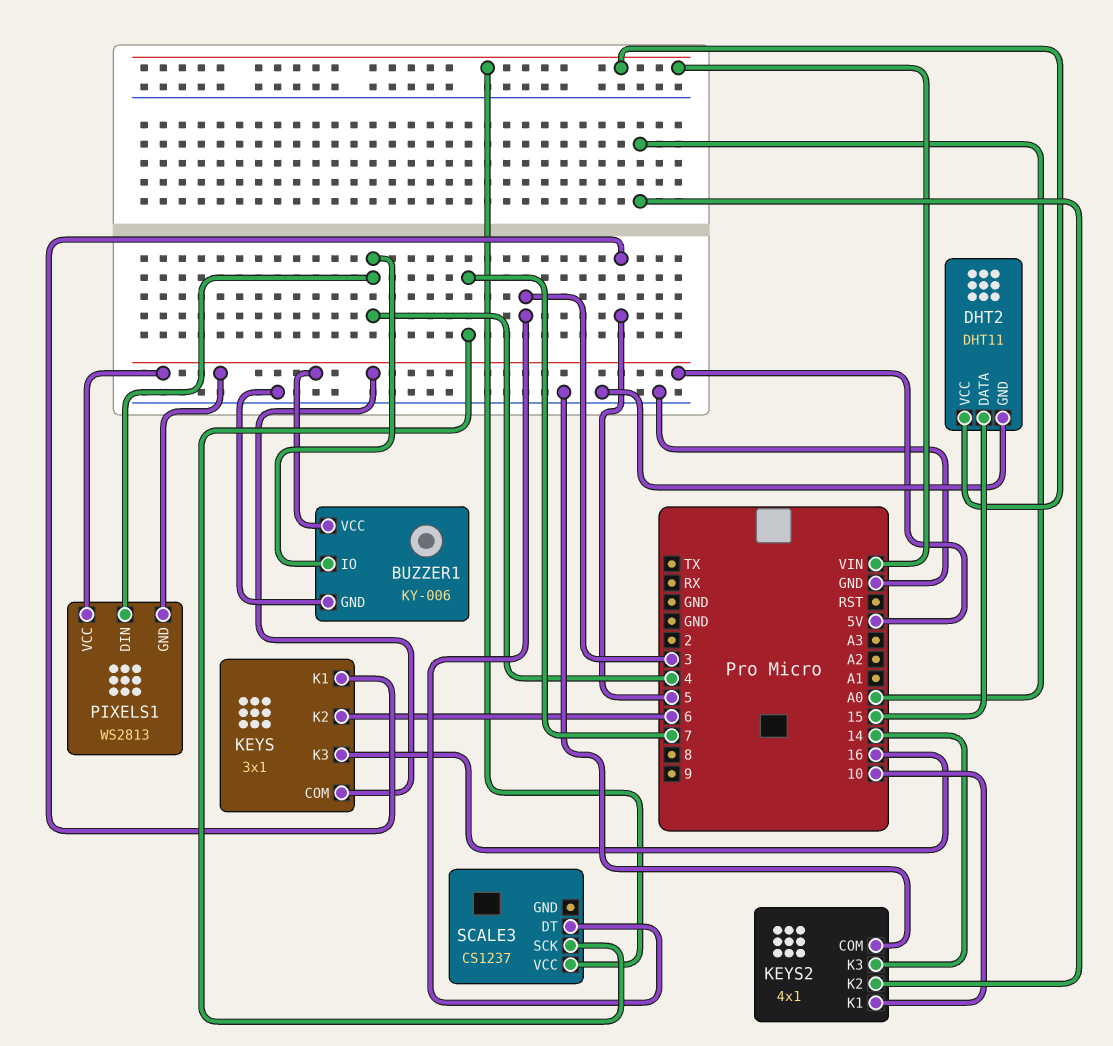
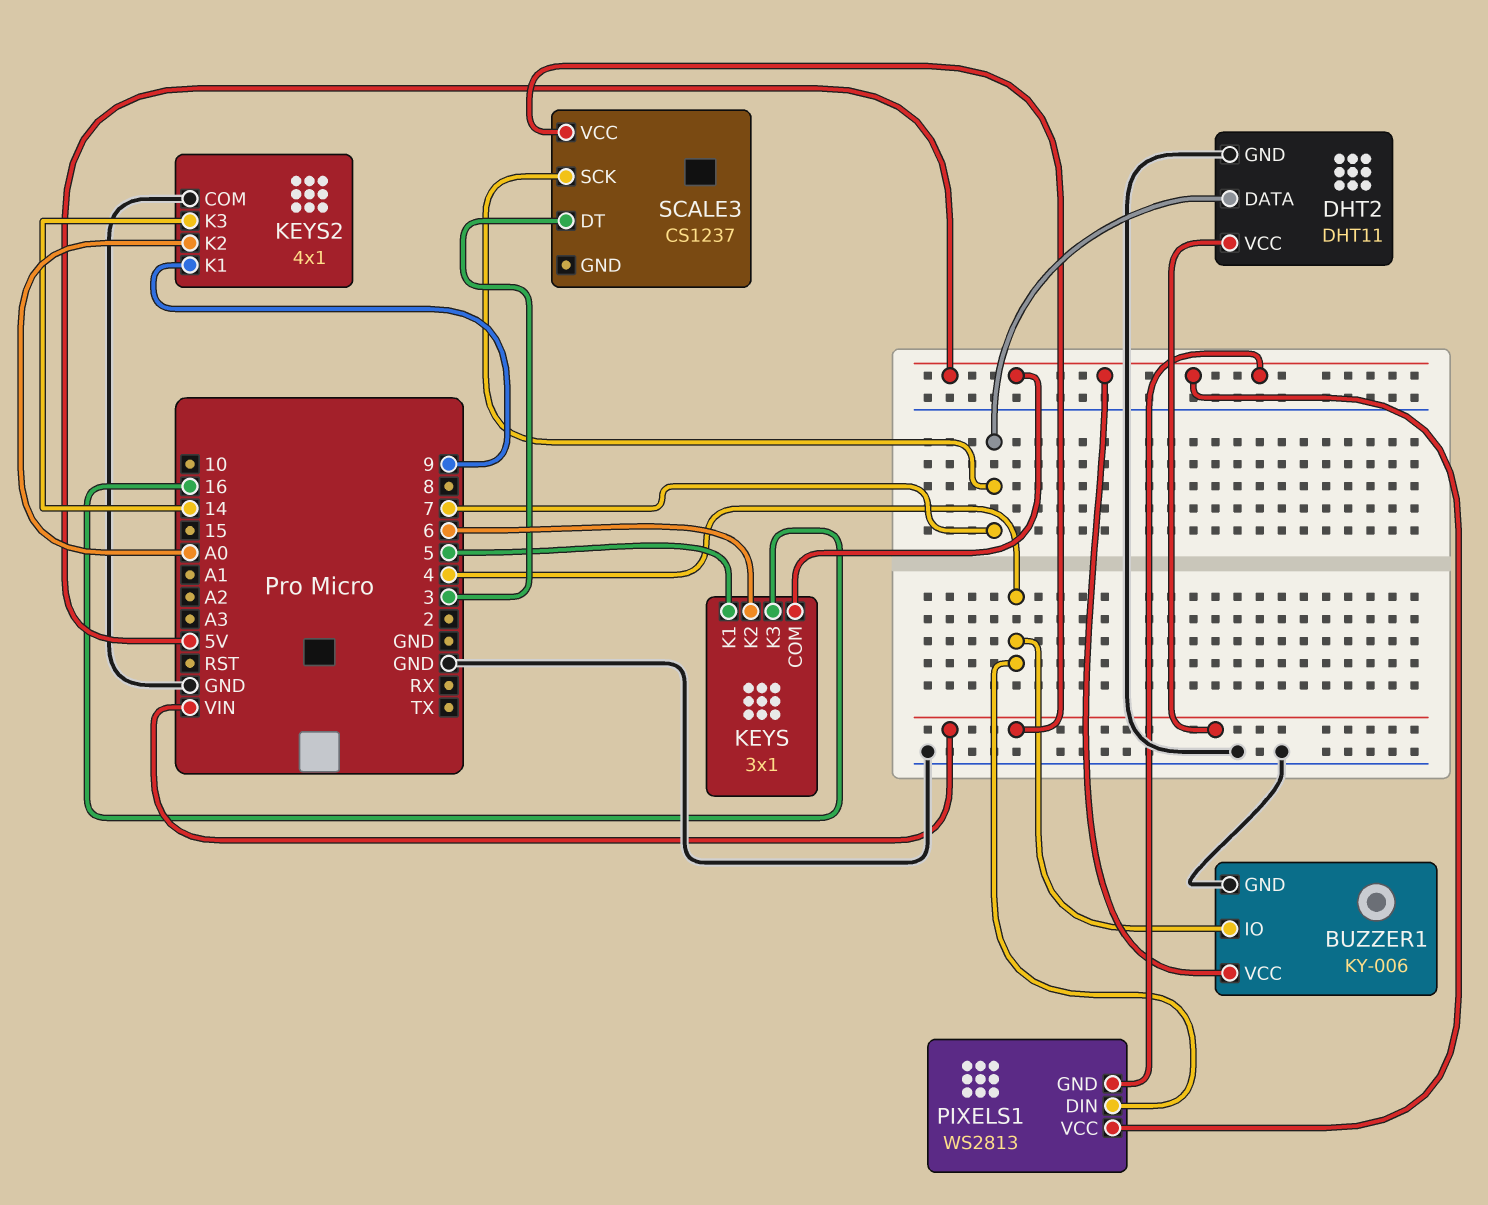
DHT2 pin DATA: 15 -> 7
KEYS2 pin K1: 10 -> 9

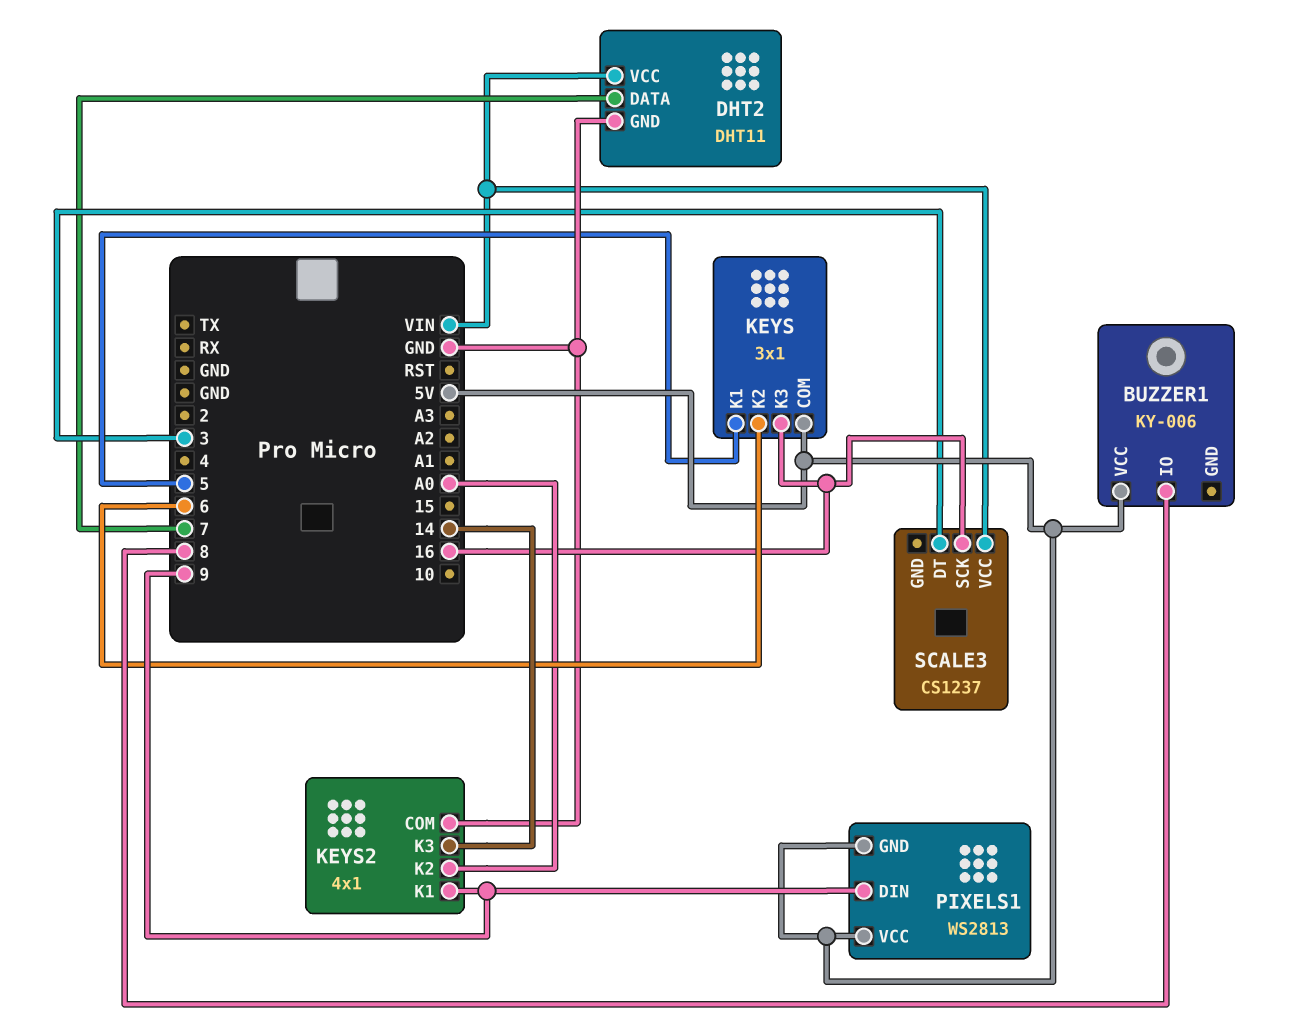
BUZZER1 pin GND: GND -> none
BUZZER1 pin IO: 4 -> 8
PIXELS1 pin DIN: 4 -> 9
SCALE3 pin SCK: 7 -> 16

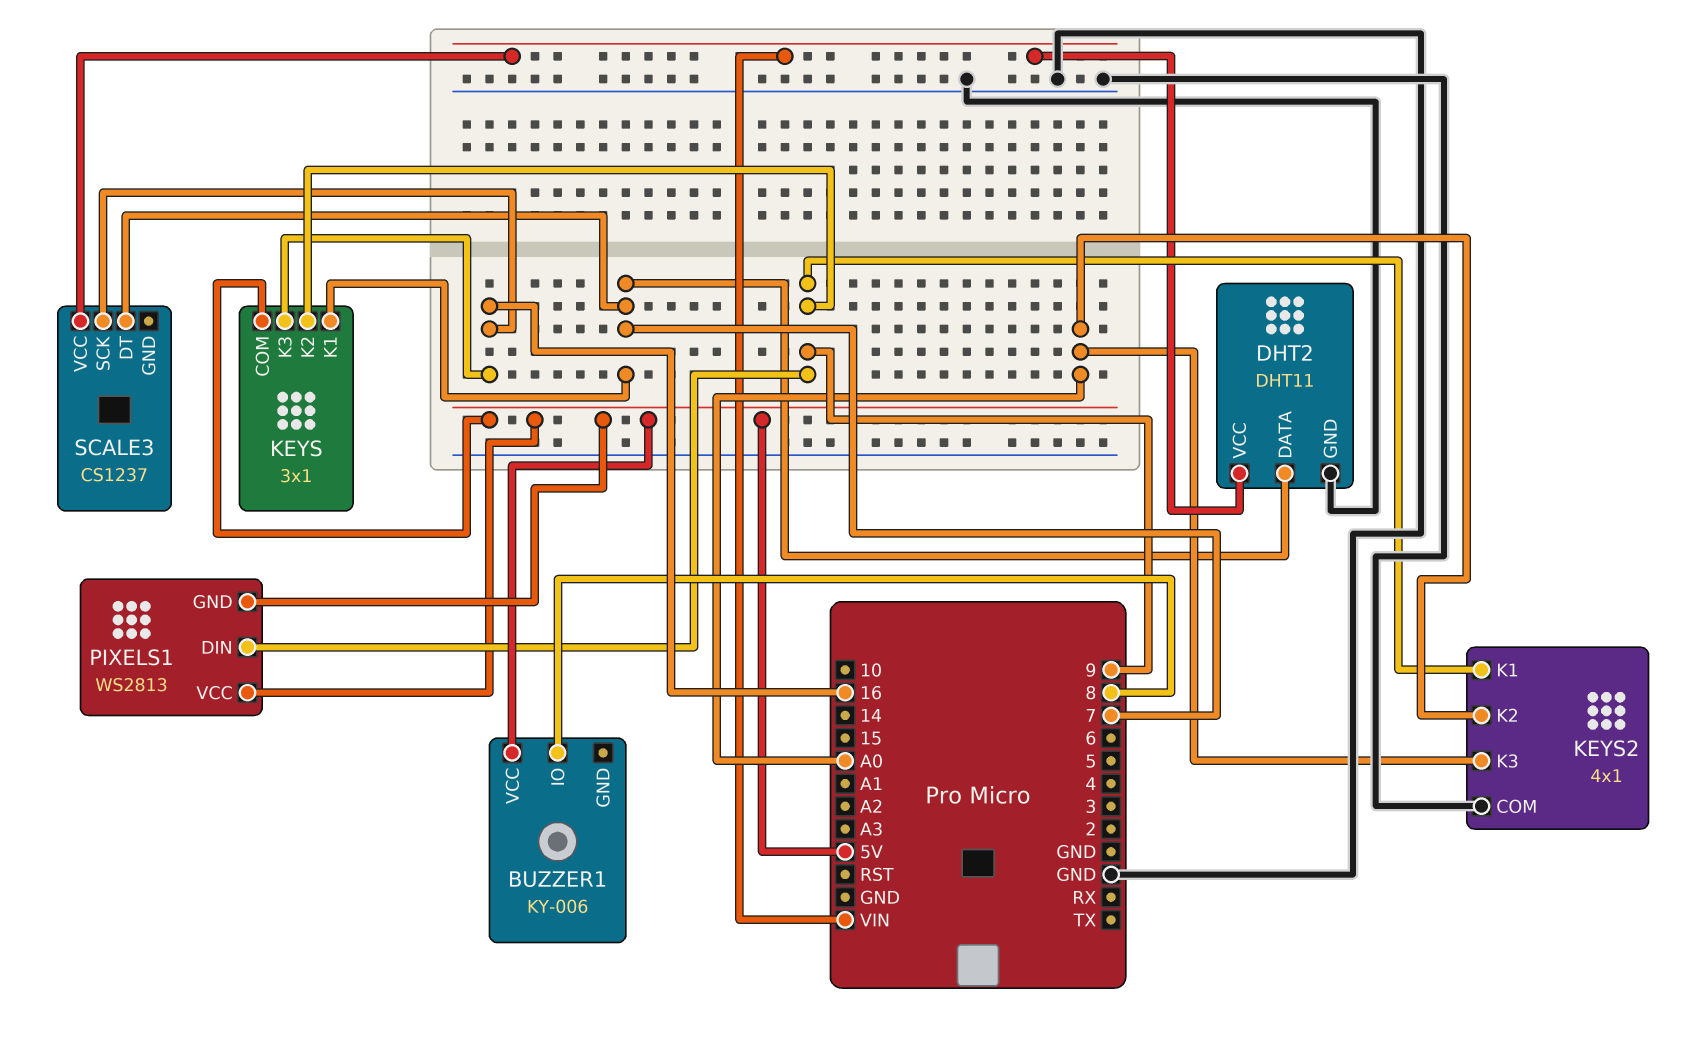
KEYS pin K1: 5 -> 7
KEYS pin K2: 6 -> 9
KEYS2 pin K3: 14 -> A0
SCALE3 pin DT: 3 -> 7

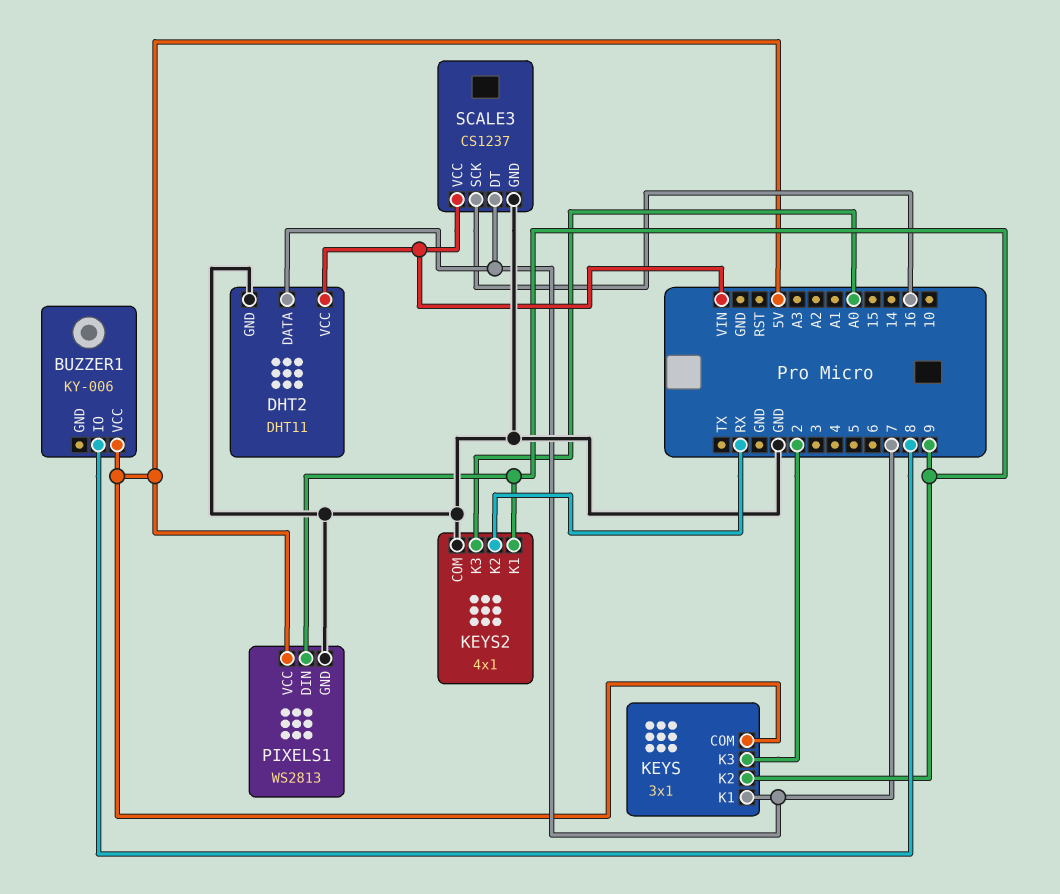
KEYS pin K3: 16 -> 2
KEYS2 pin K2: A0 -> RX
PIXELS1 pin GND: 5V -> GND
SCALE3 pin GND: none -> GND

